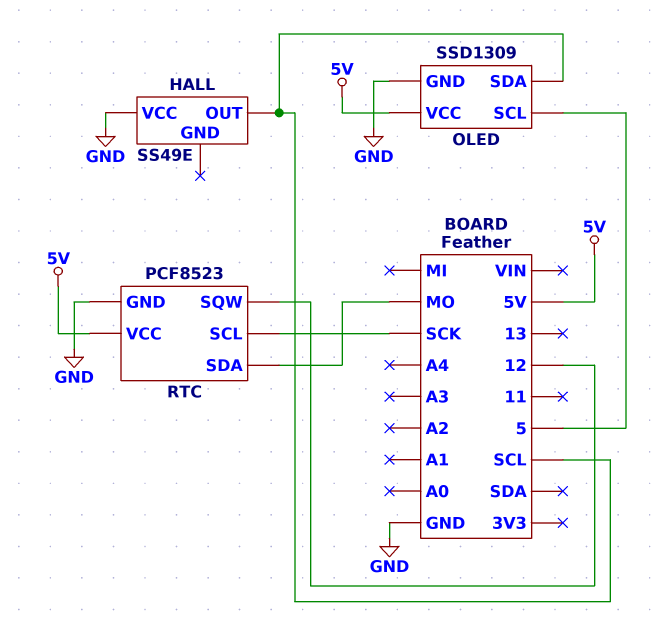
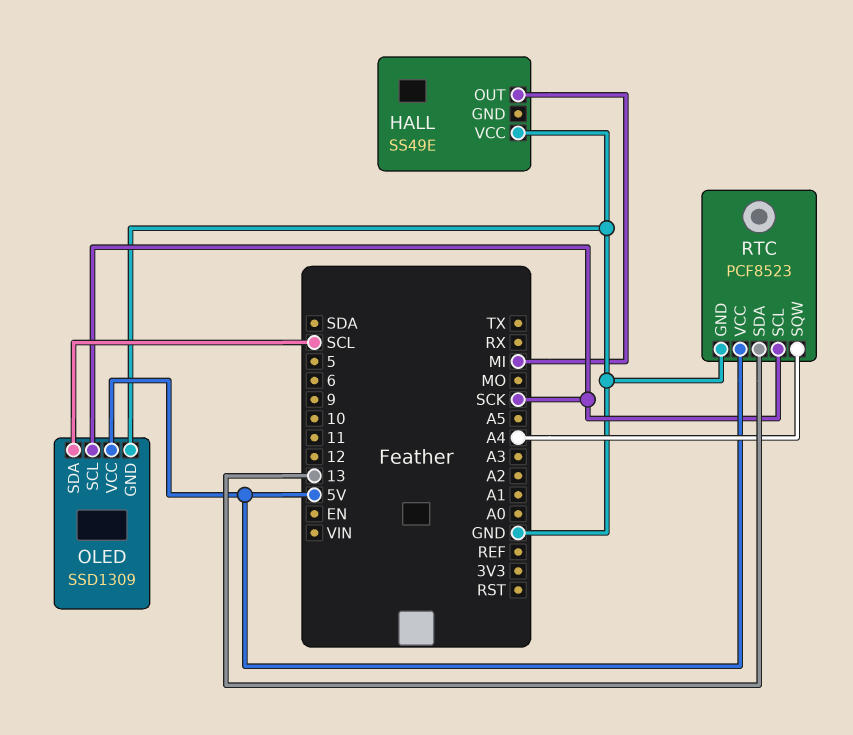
HALL pin OUT: SCL -> MI
OLED pin SCL: 5 -> SCK
RTC pin SDA: MO -> 13
RTC pin SQW: 12 -> A4

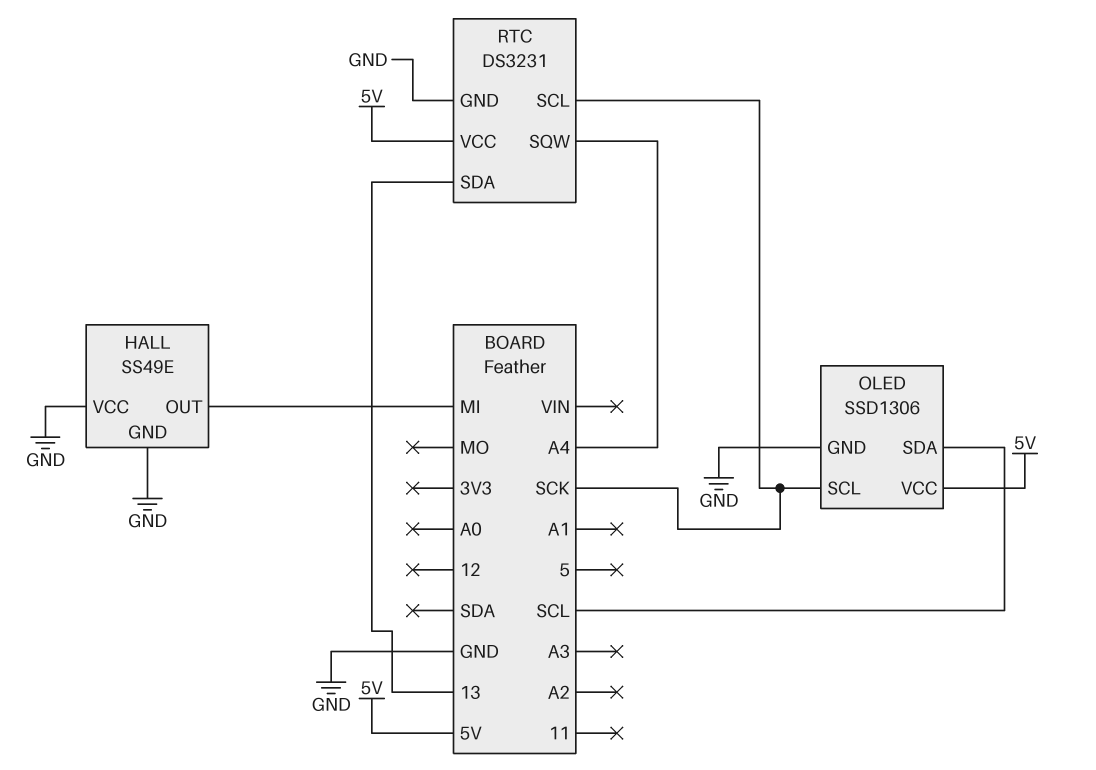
HALL pin GND: none -> GND
OLED: SSD1309 -> SSD1306
RTC: PCF8523 -> DS3231

